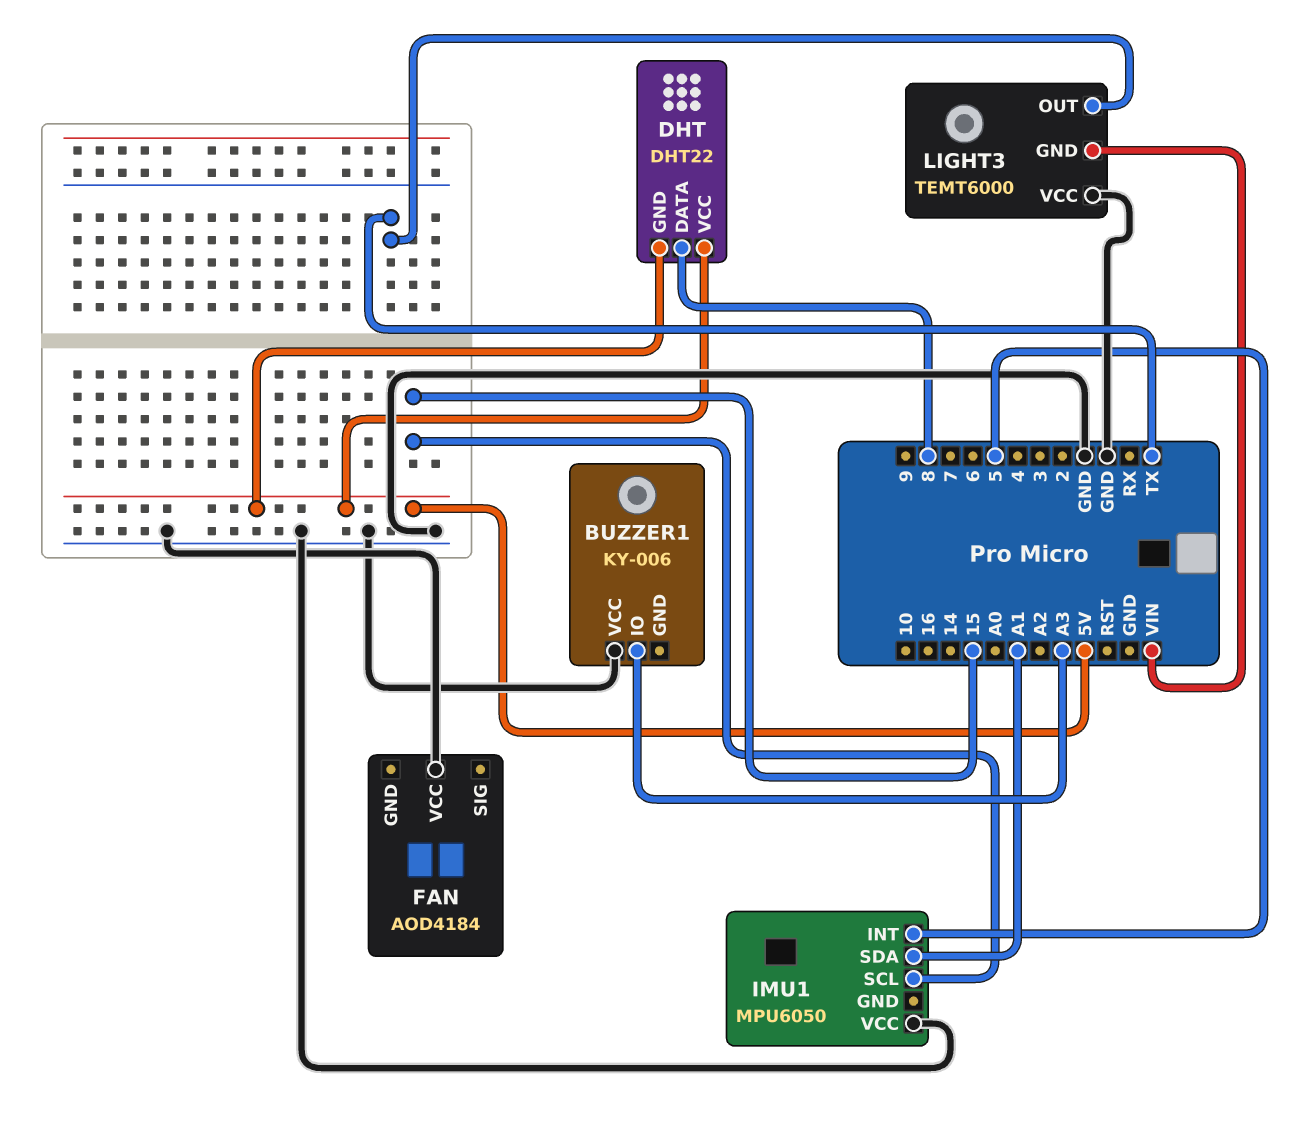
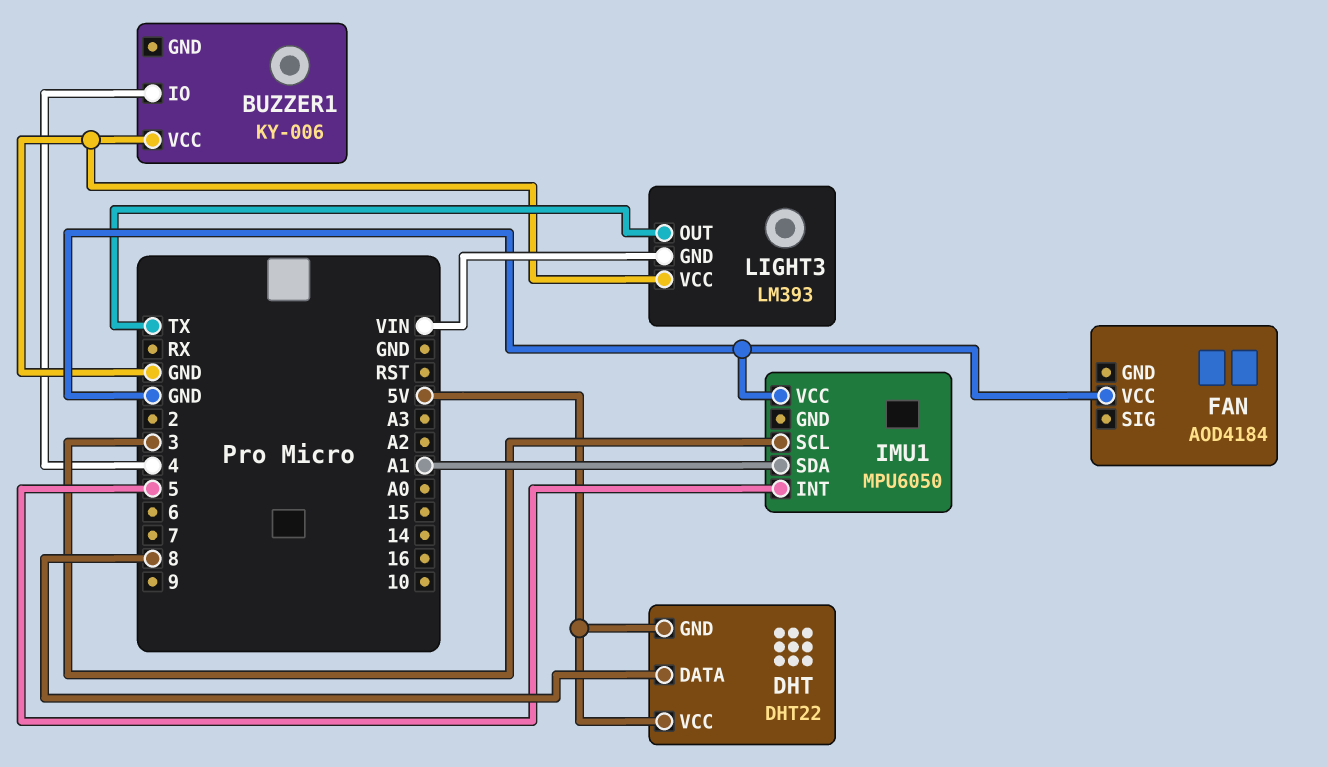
BUZZER1 pin IO: A3 -> 4
IMU1 pin SCL: 15 -> 3
LIGHT3: TEMT6000 -> LM393

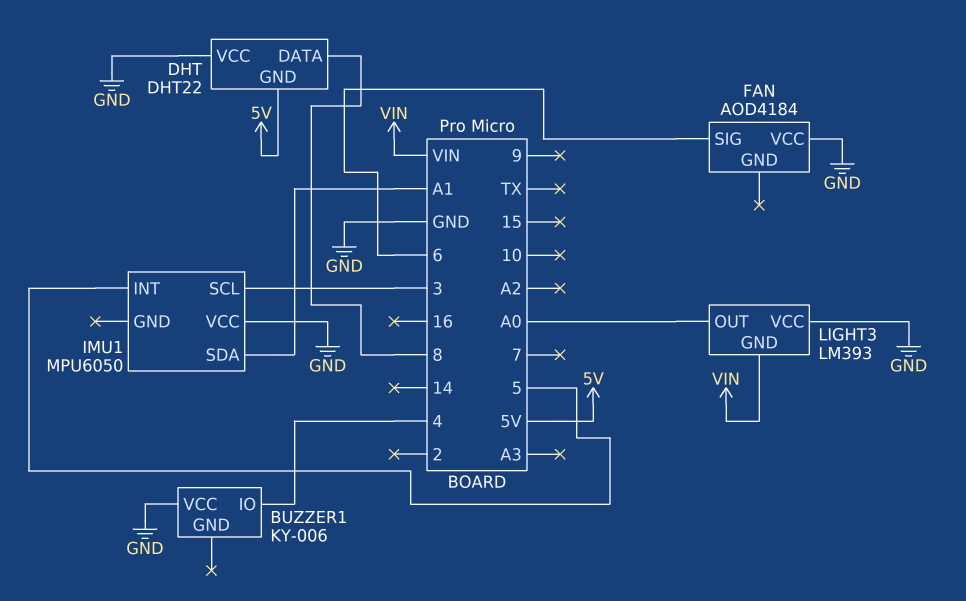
DHT pin VCC: 5V -> GND
FAN pin SIG: none -> 6
LIGHT3 pin OUT: TX -> A0

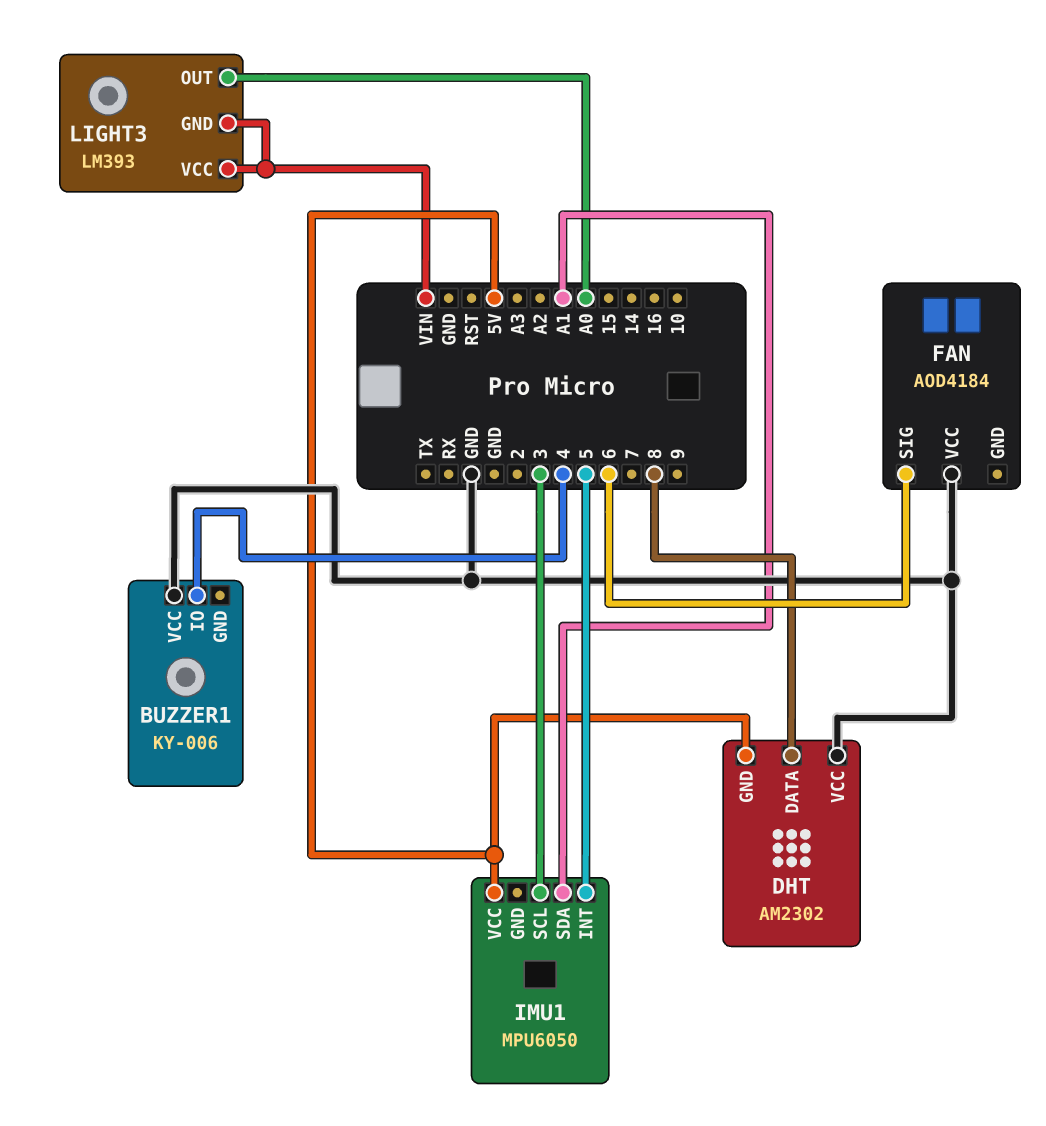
DHT: DHT22 -> AM2302
IMU1 pin VCC: GND -> 5V
LIGHT3 pin VCC: GND -> VIN

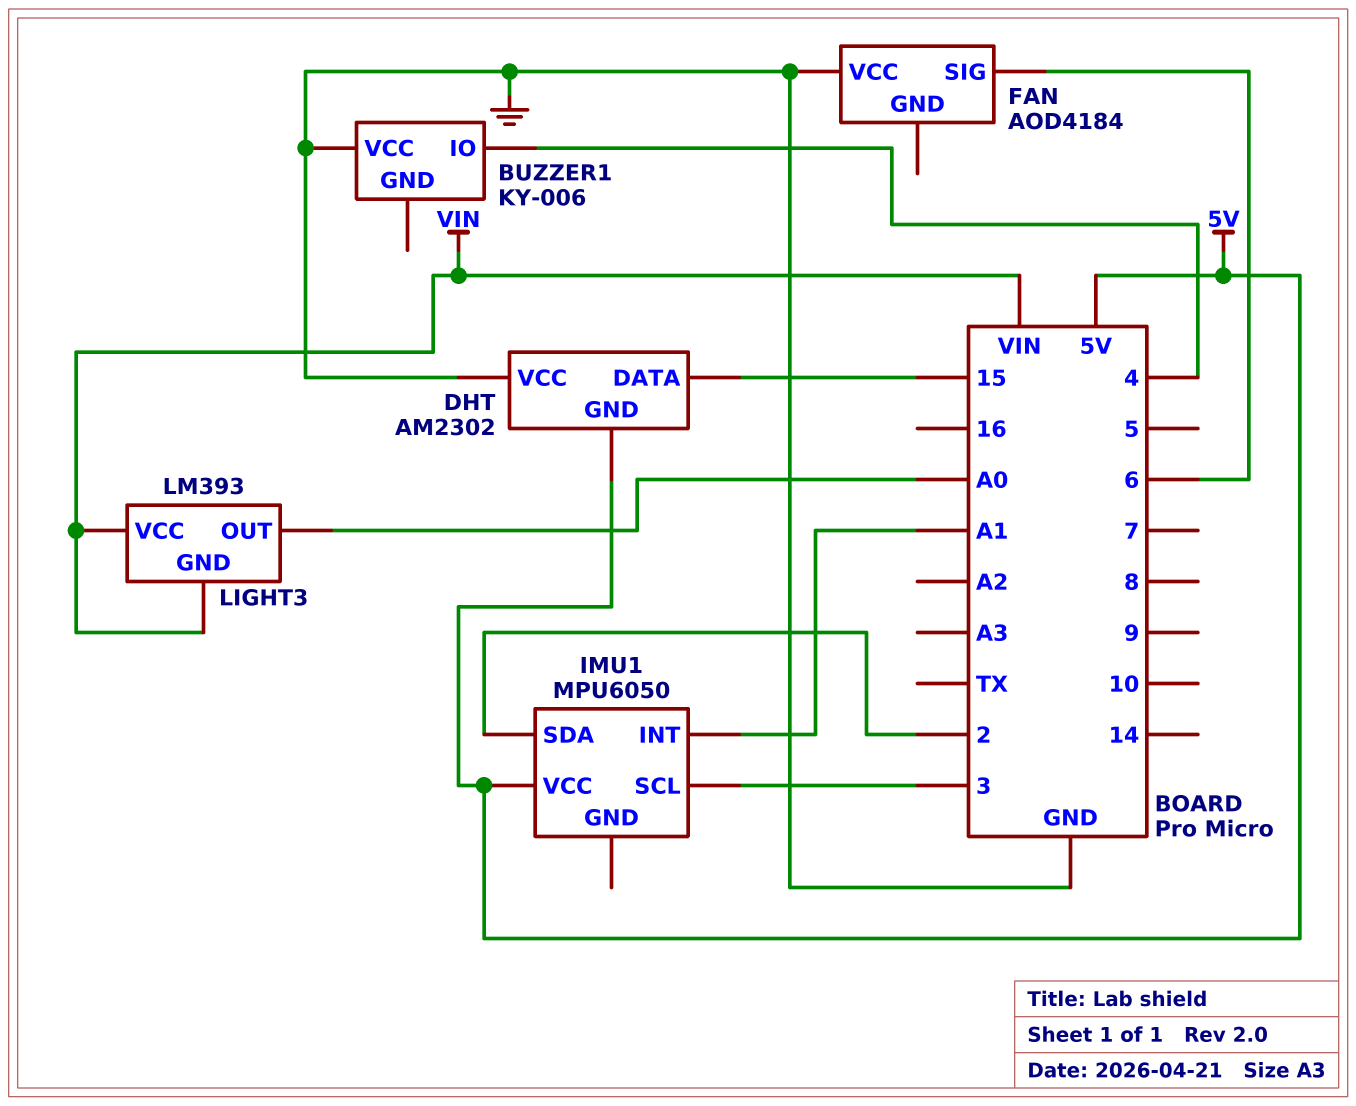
DHT pin DATA: 8 -> 15
IMU1 pin INT: 5 -> A1
IMU1 pin SDA: A1 -> 2

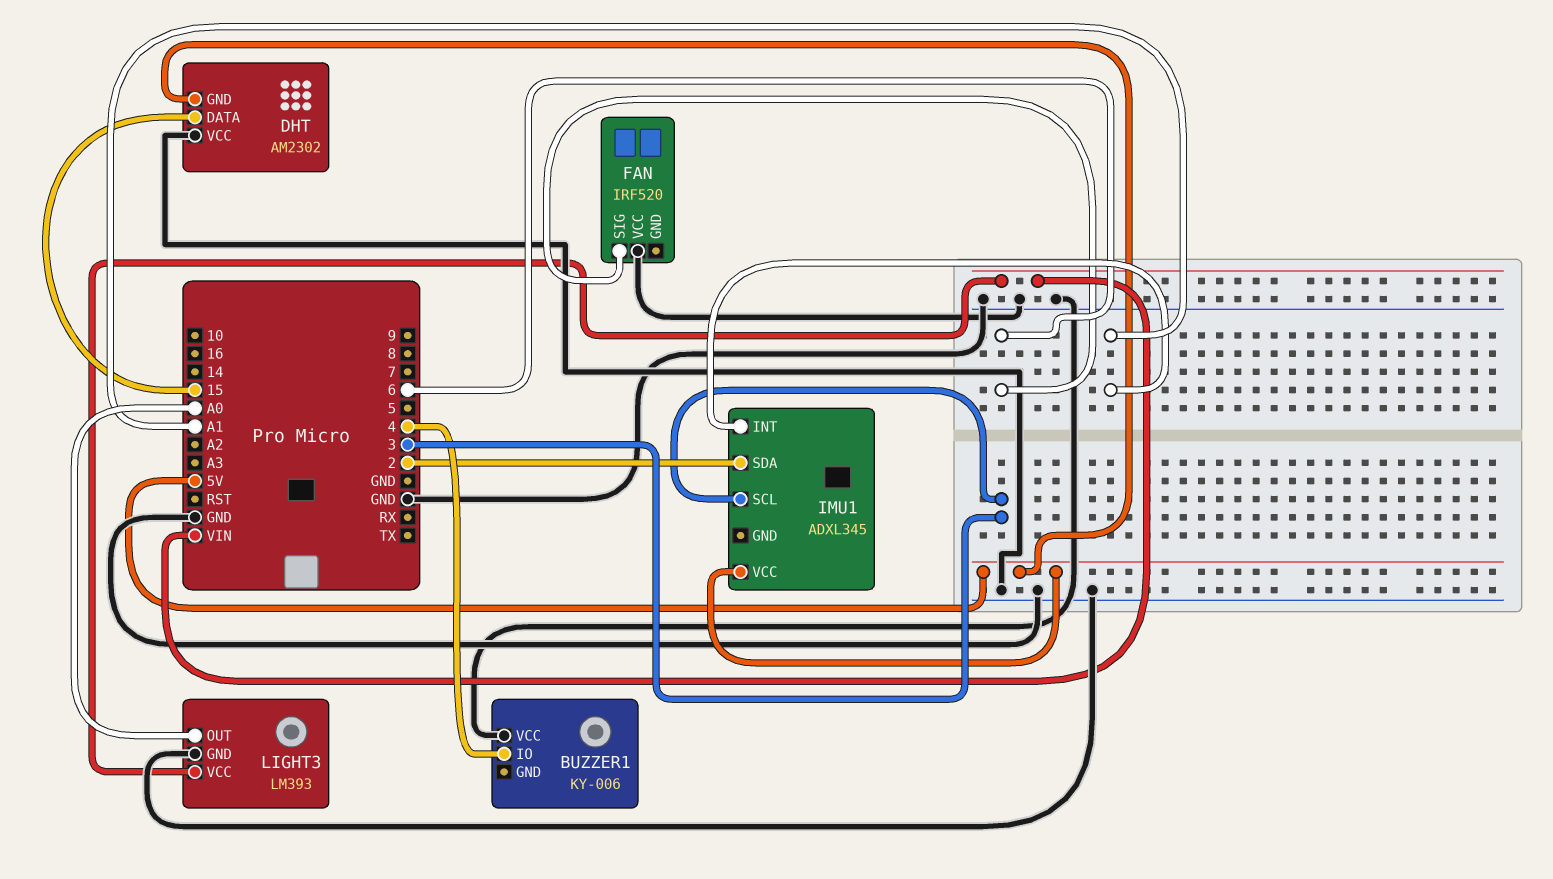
FAN: AOD4184 -> IRF520
IMU1: MPU6050 -> ADXL345
LIGHT3 pin GND: VIN -> GND

